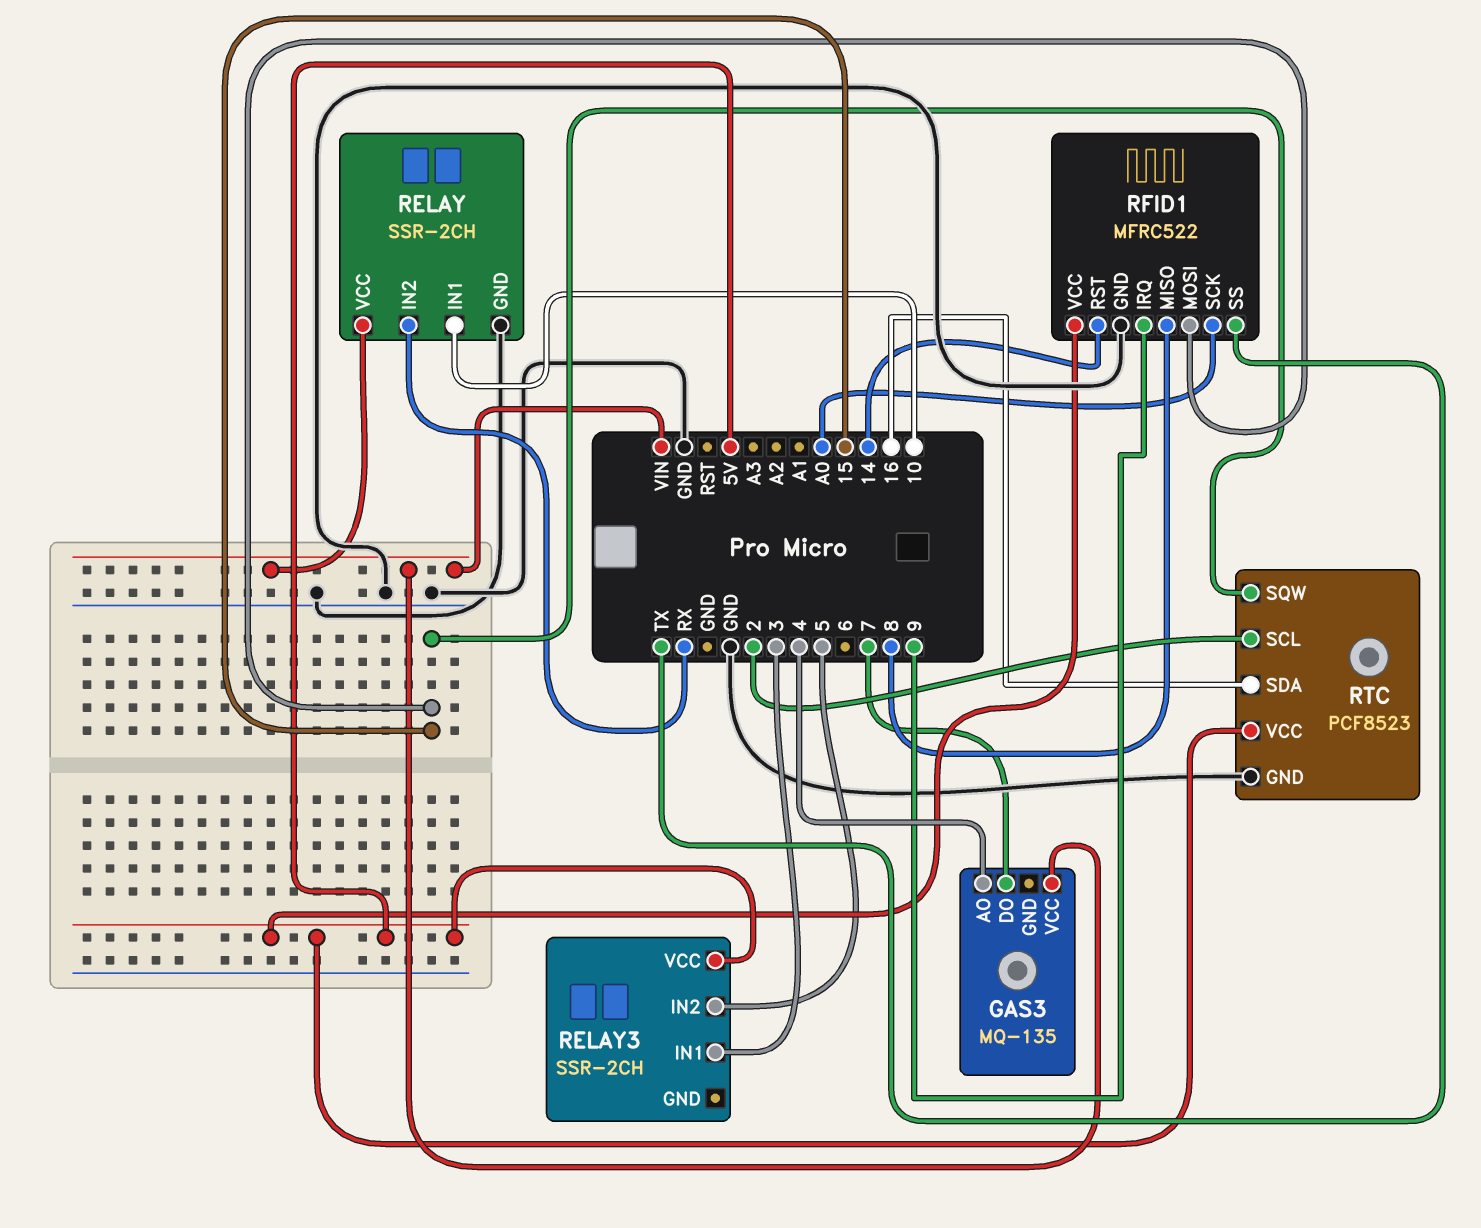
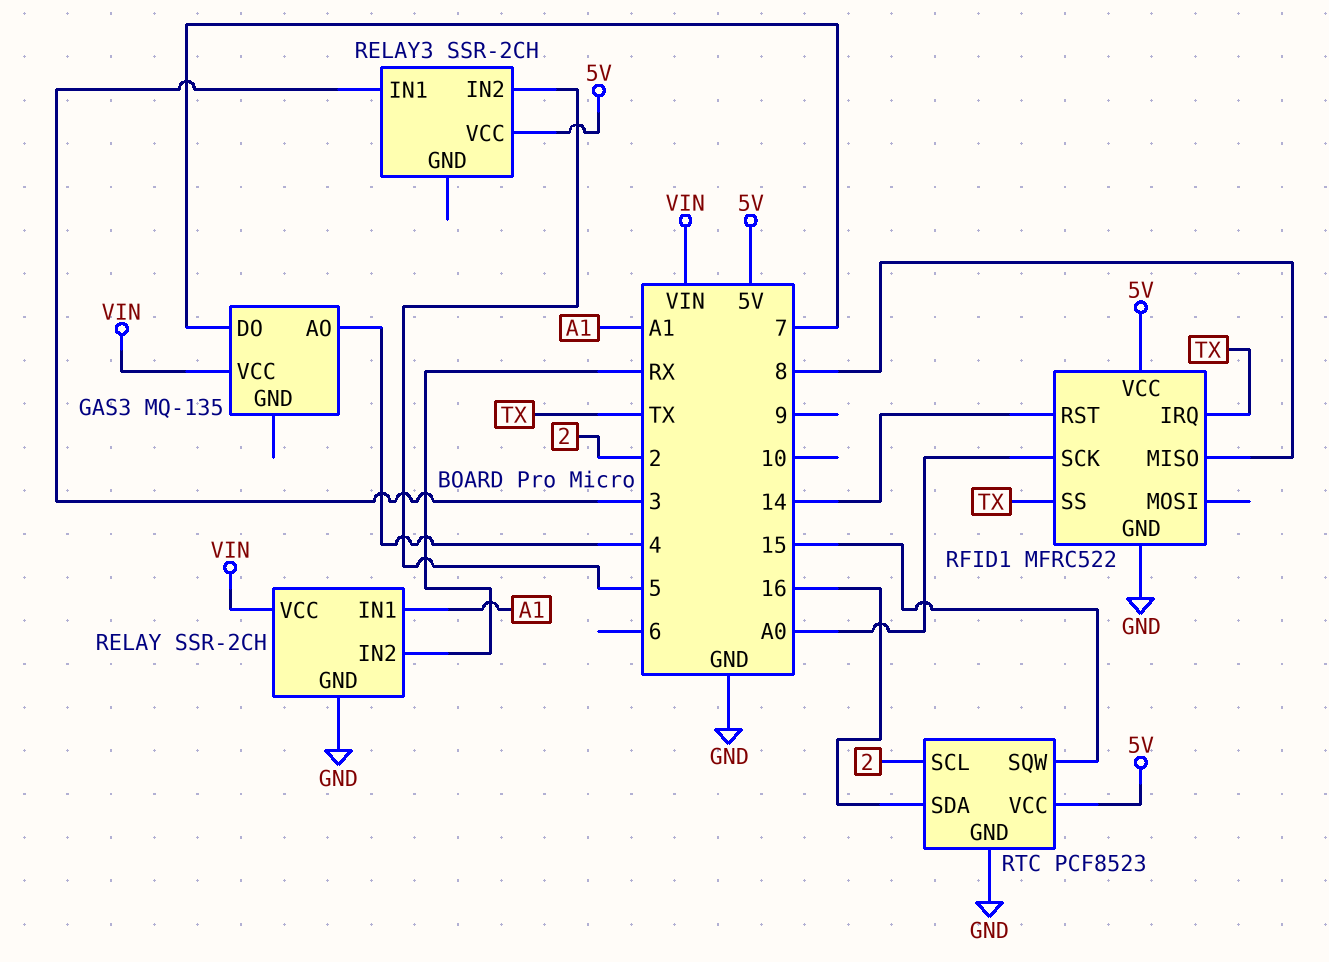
RELAY pin IN1: 10 -> A1
RFID1 pin IRQ: 9 -> TX
RFID1 pin MOSI: 15 -> none

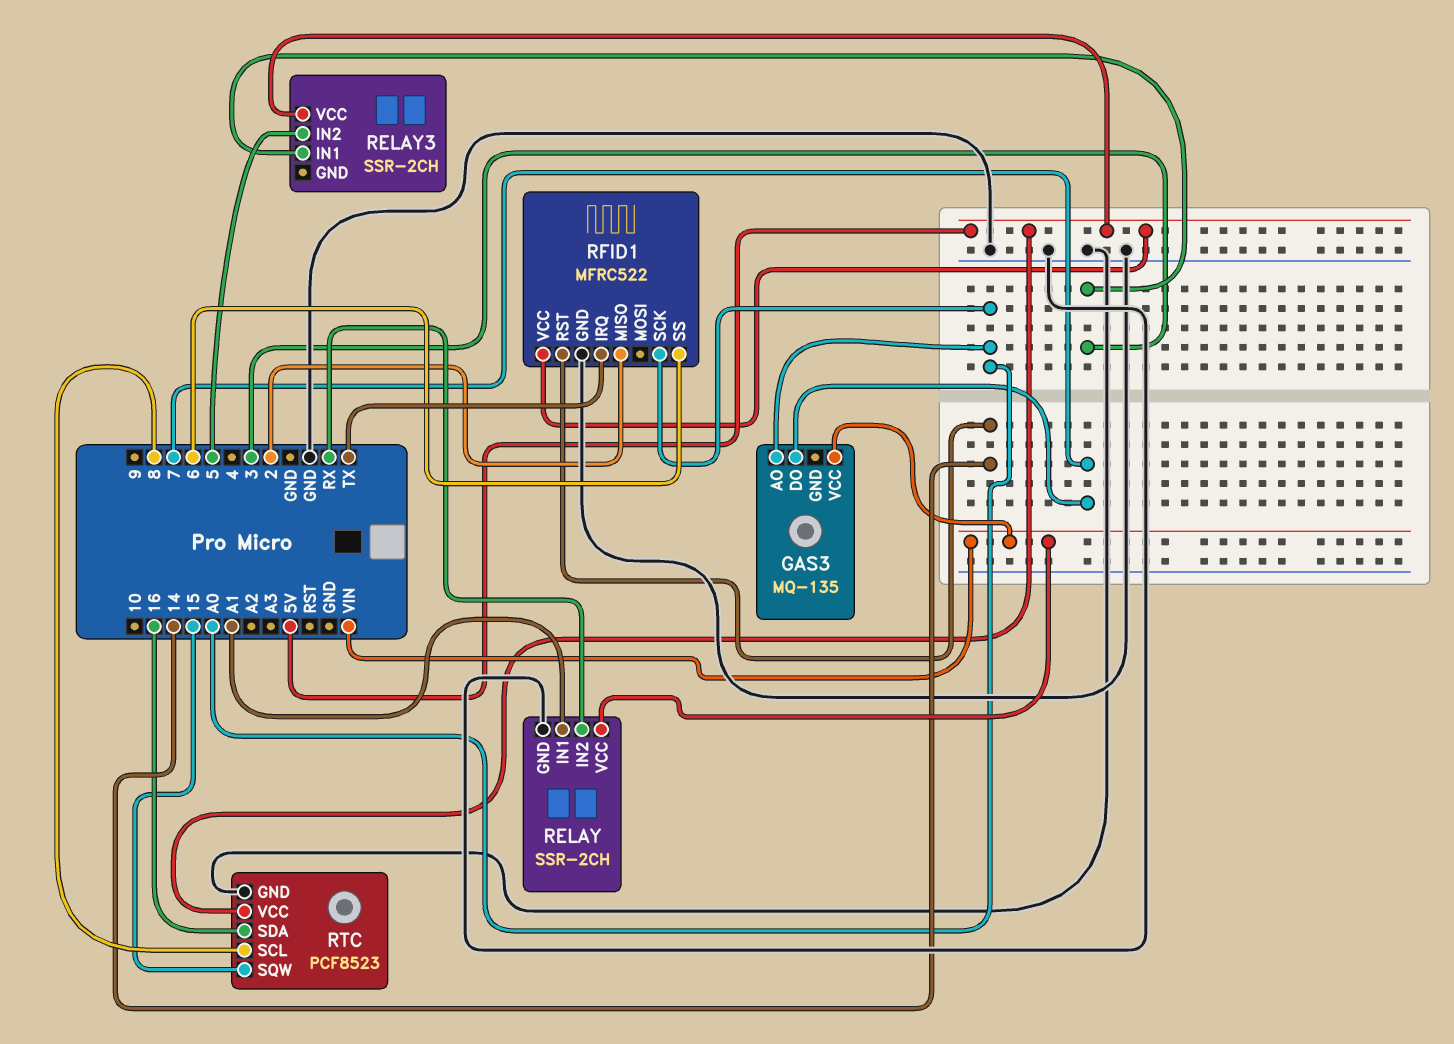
GAS3 pin AO: 4 -> A0
RFID1 pin MISO: 8 -> 2
RFID1 pin SS: TX -> 6
RTC pin SCL: 2 -> 8

